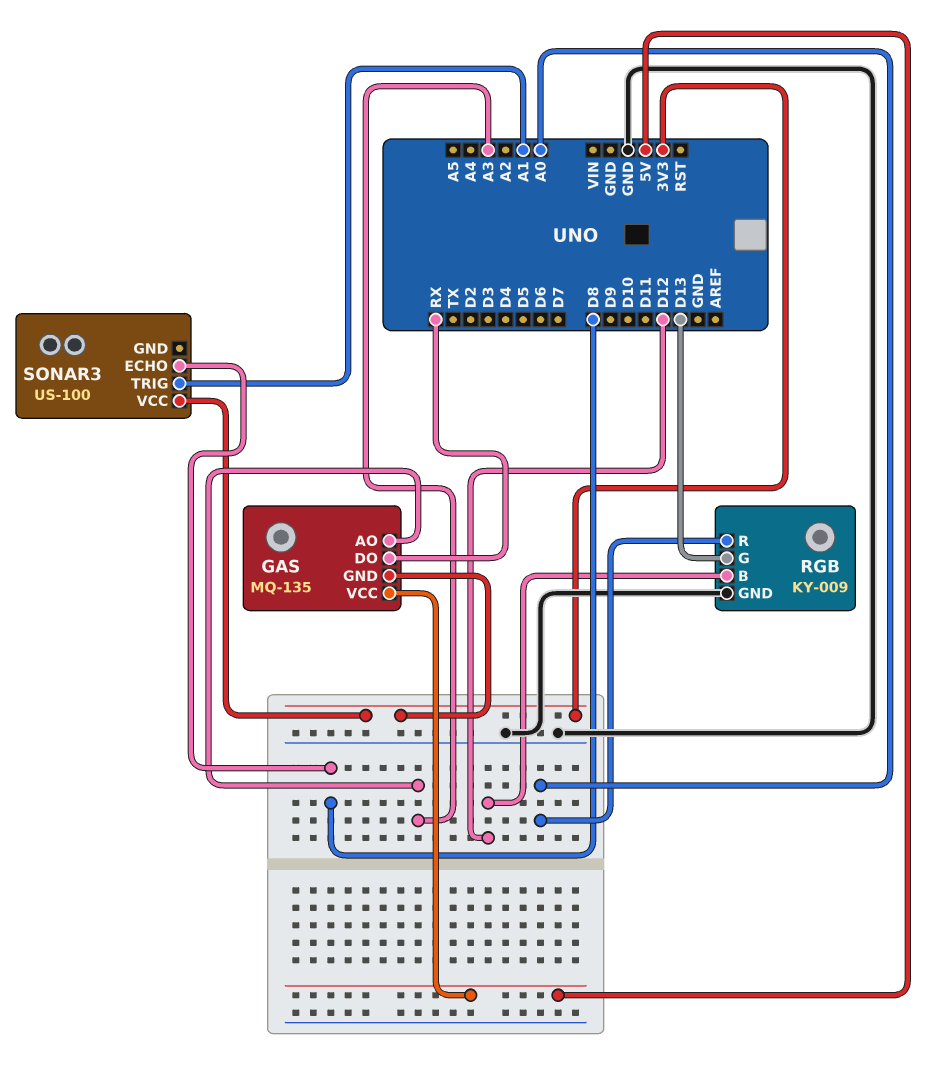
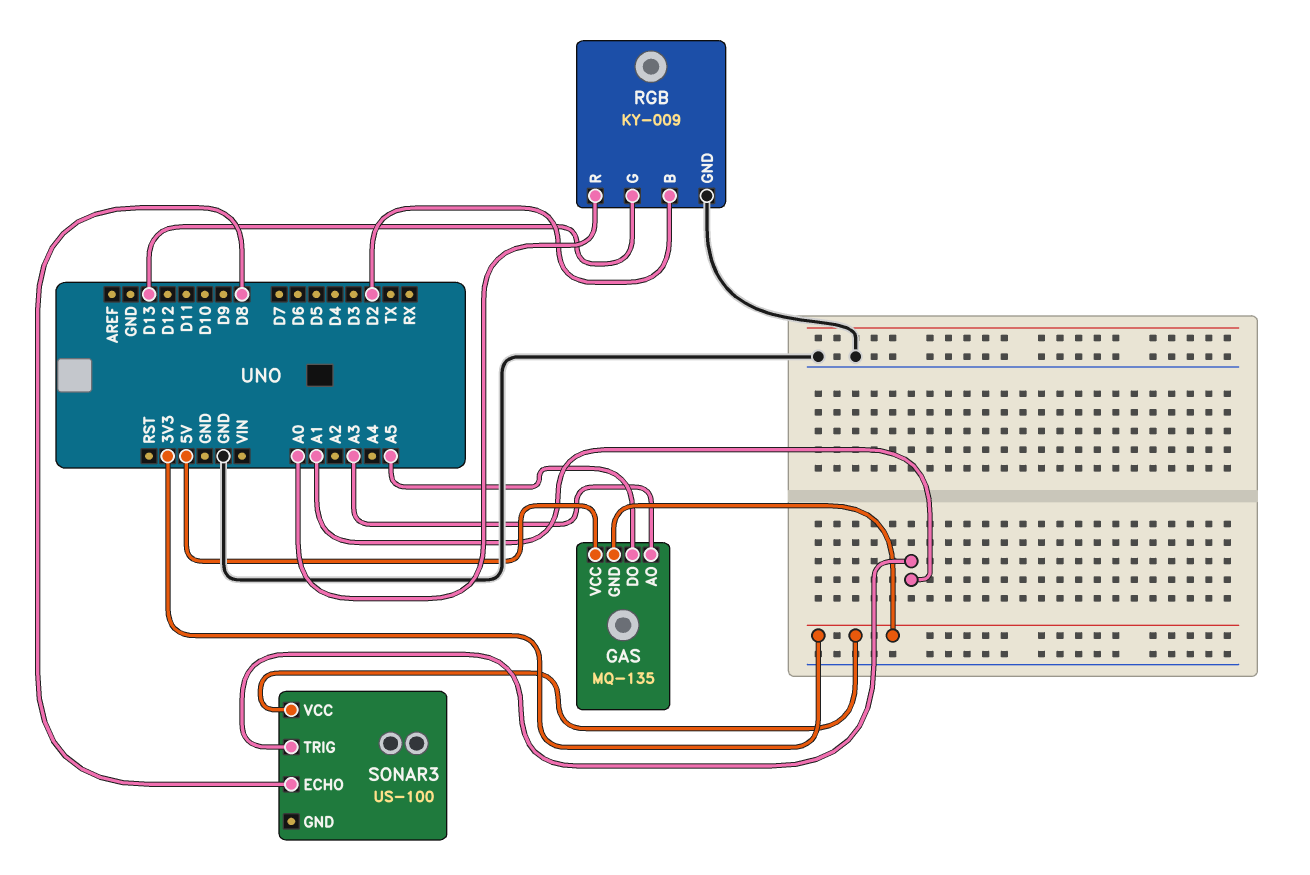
GAS pin DO: RX -> A5
RGB pin B: D12 -> D2

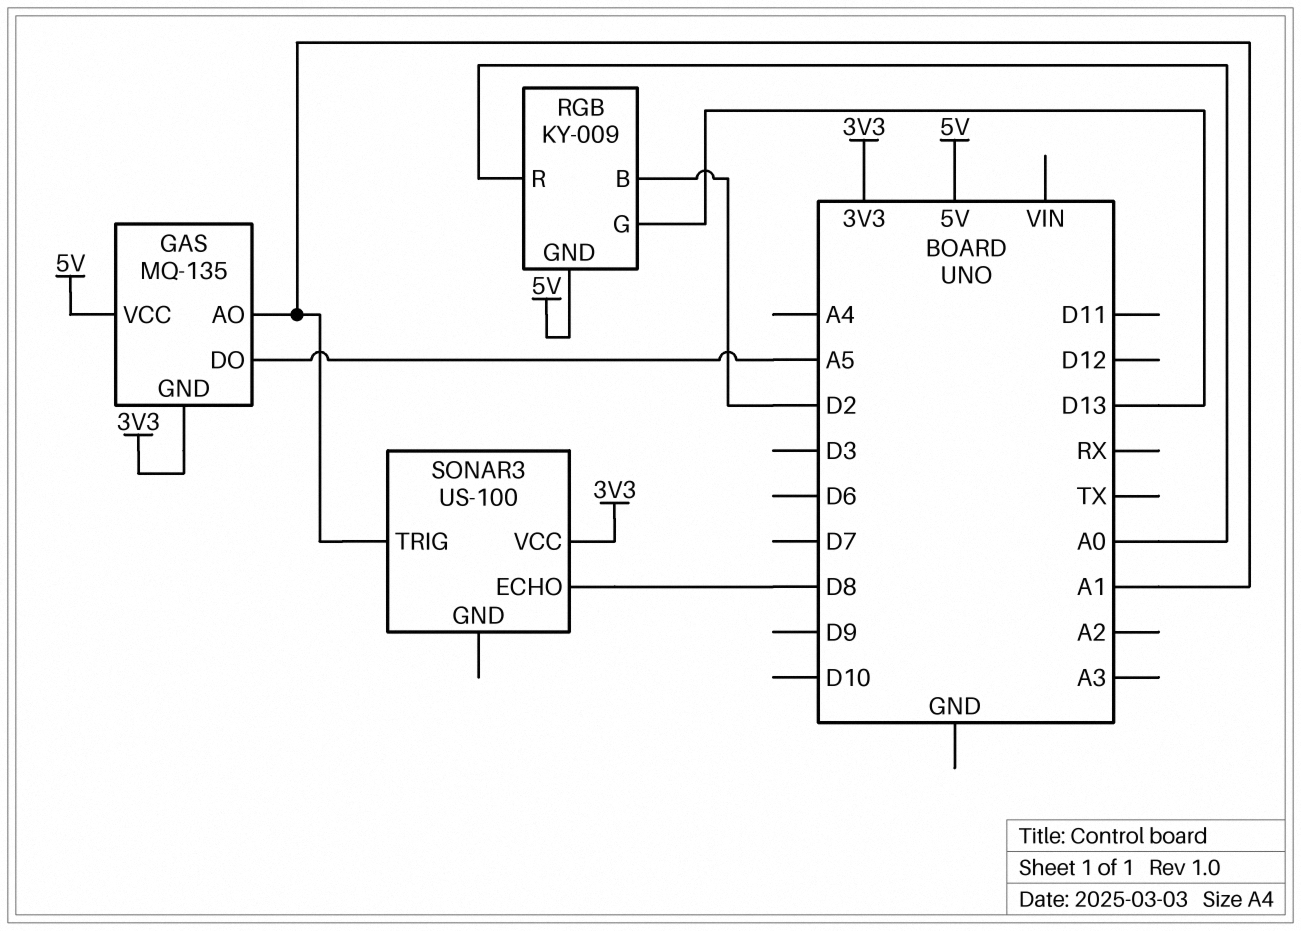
GAS pin AO: A3 -> A1
RGB pin GND: GND -> 5V

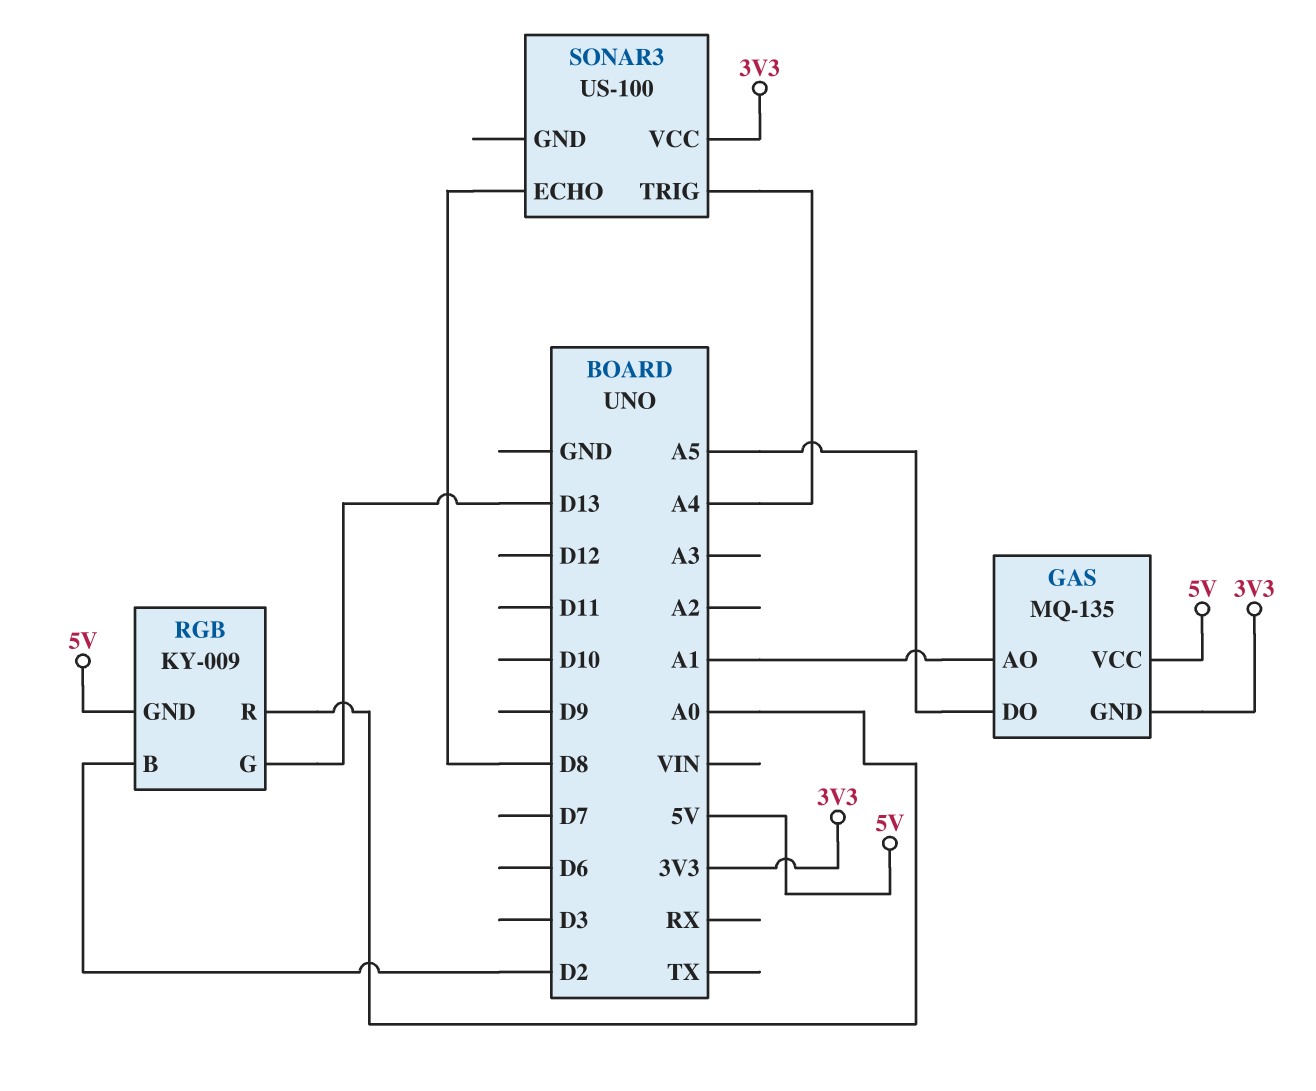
SONAR3 pin TRIG: A1 -> A4

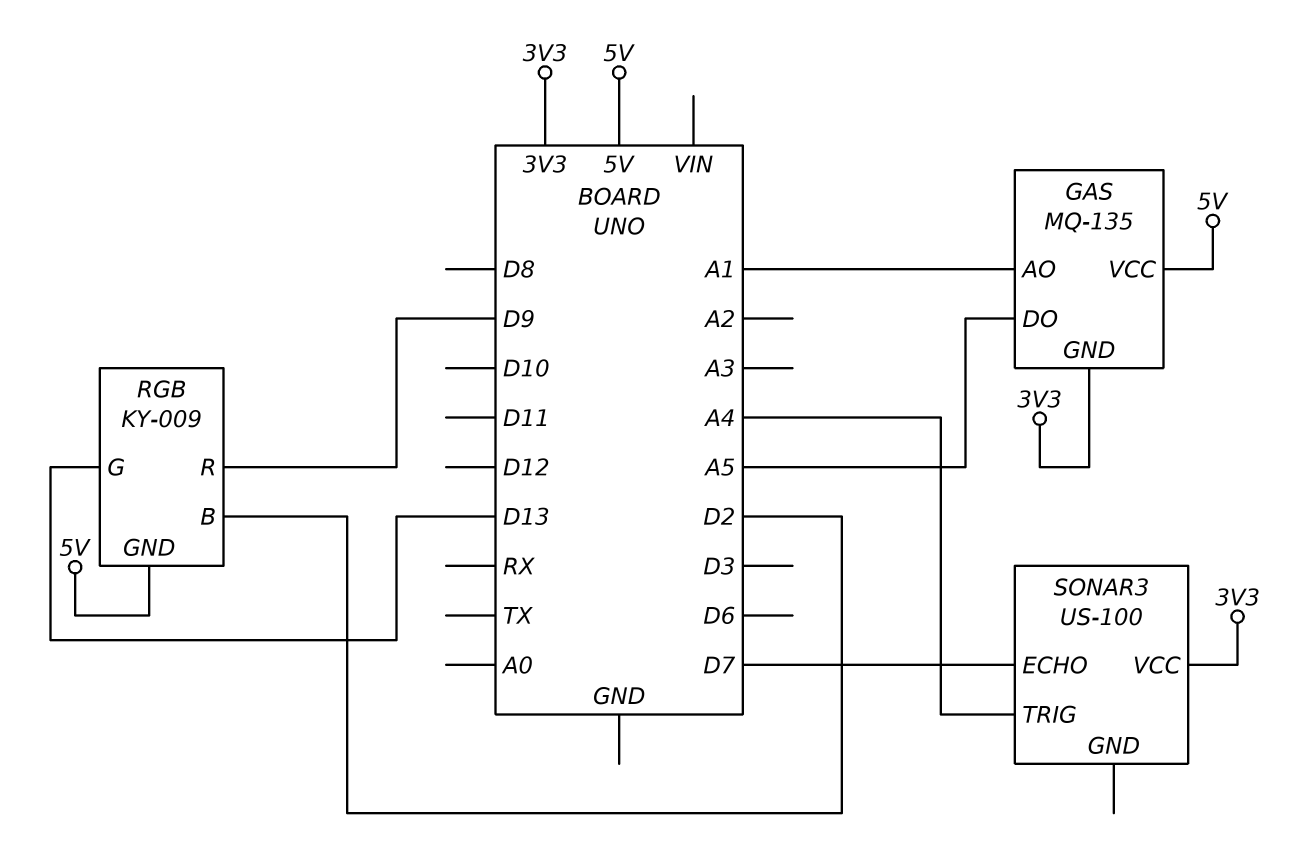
RGB pin R: A0 -> D9
SONAR3 pin ECHO: D8 -> D7

